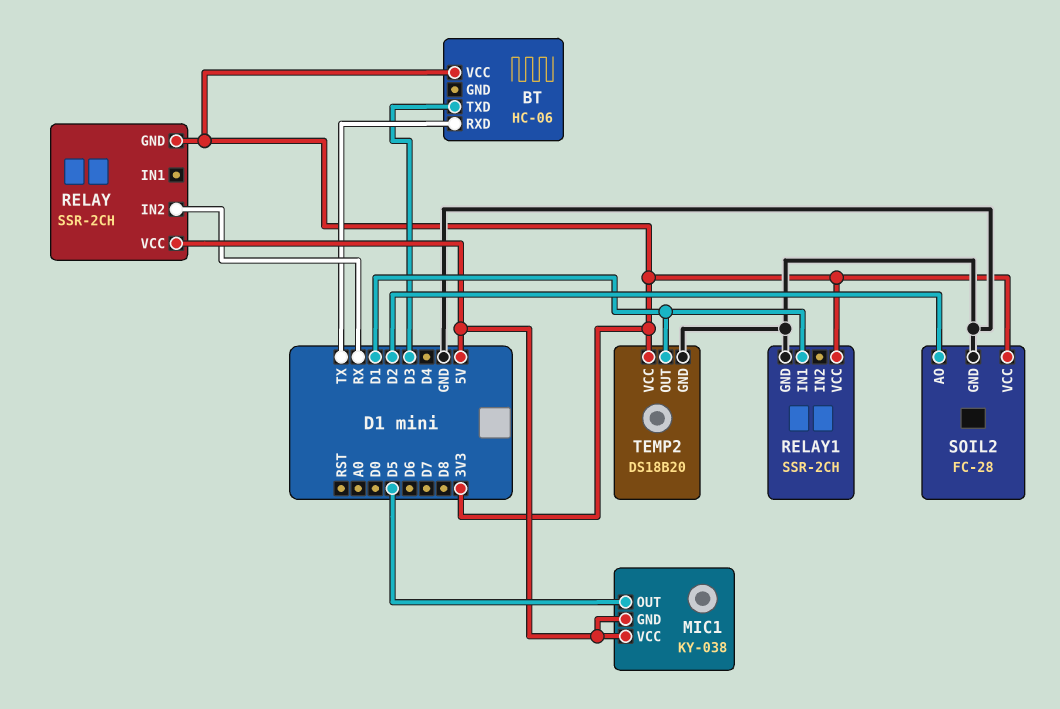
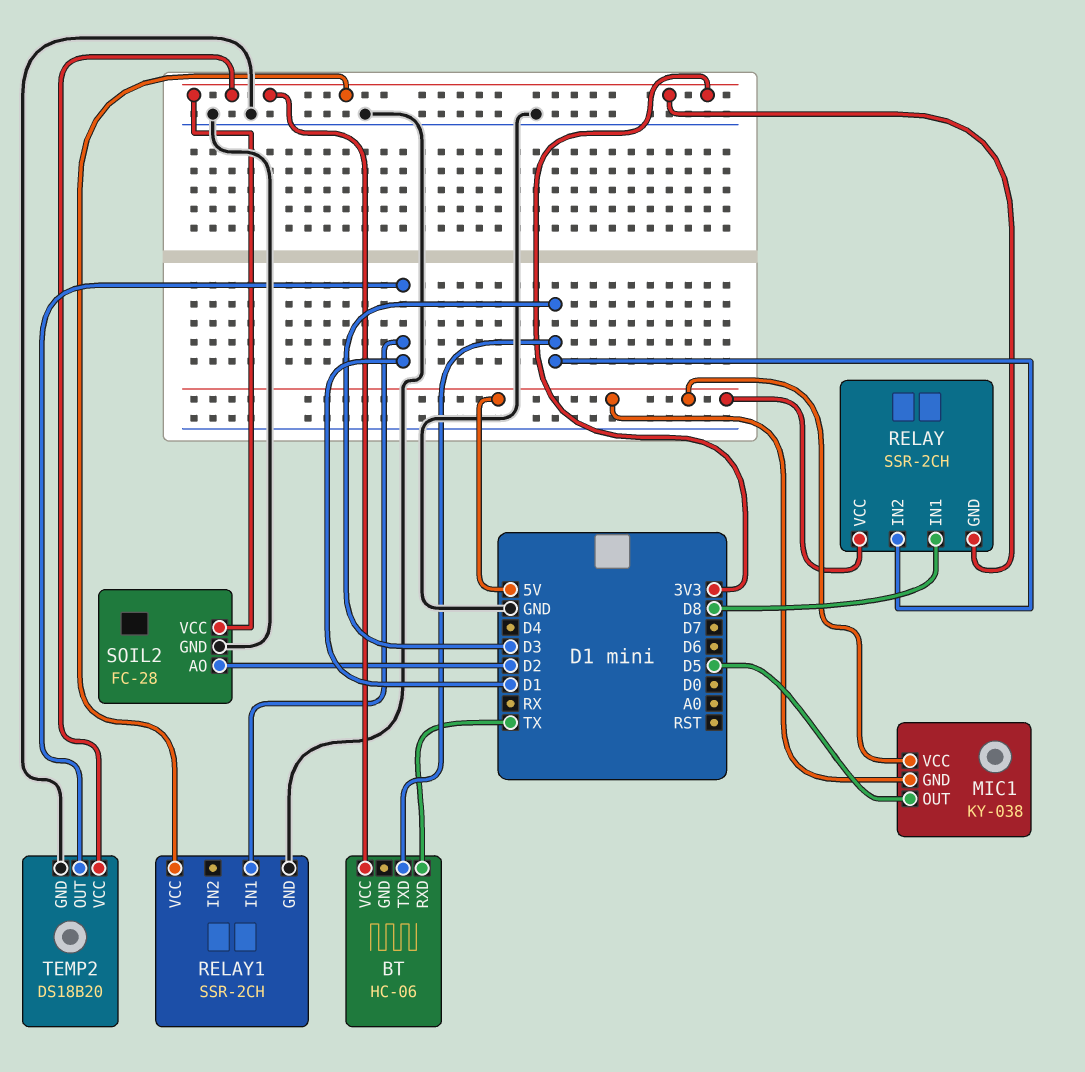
RELAY pin IN1: none -> D8
RELAY pin IN2: RX -> D3

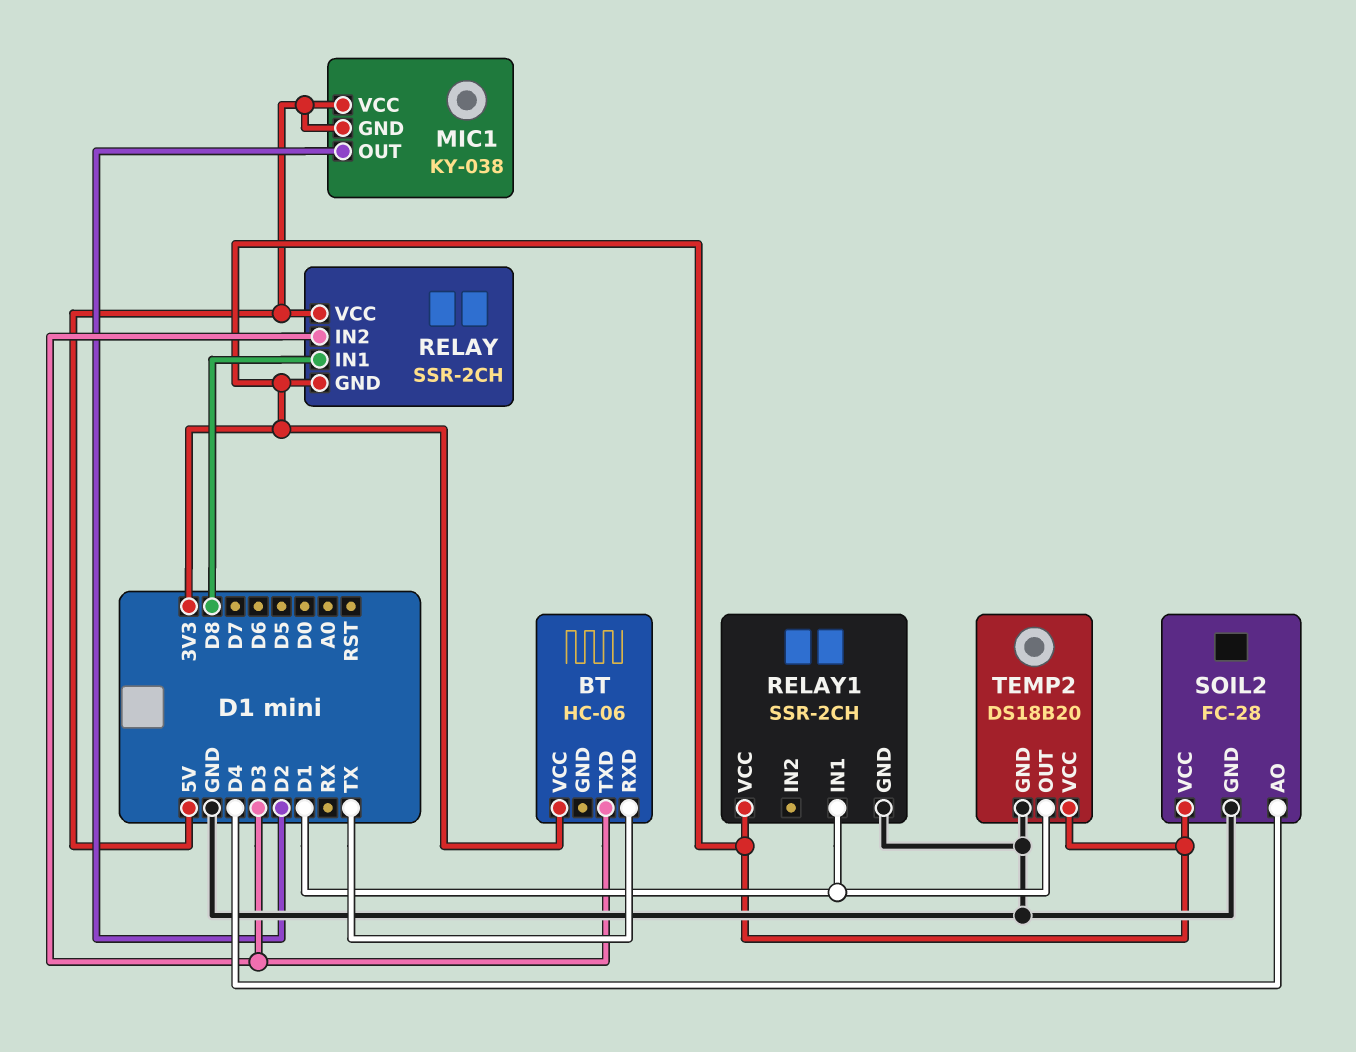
MIC1 pin OUT: D5 -> D2
SOIL2 pin AO: D2 -> D4

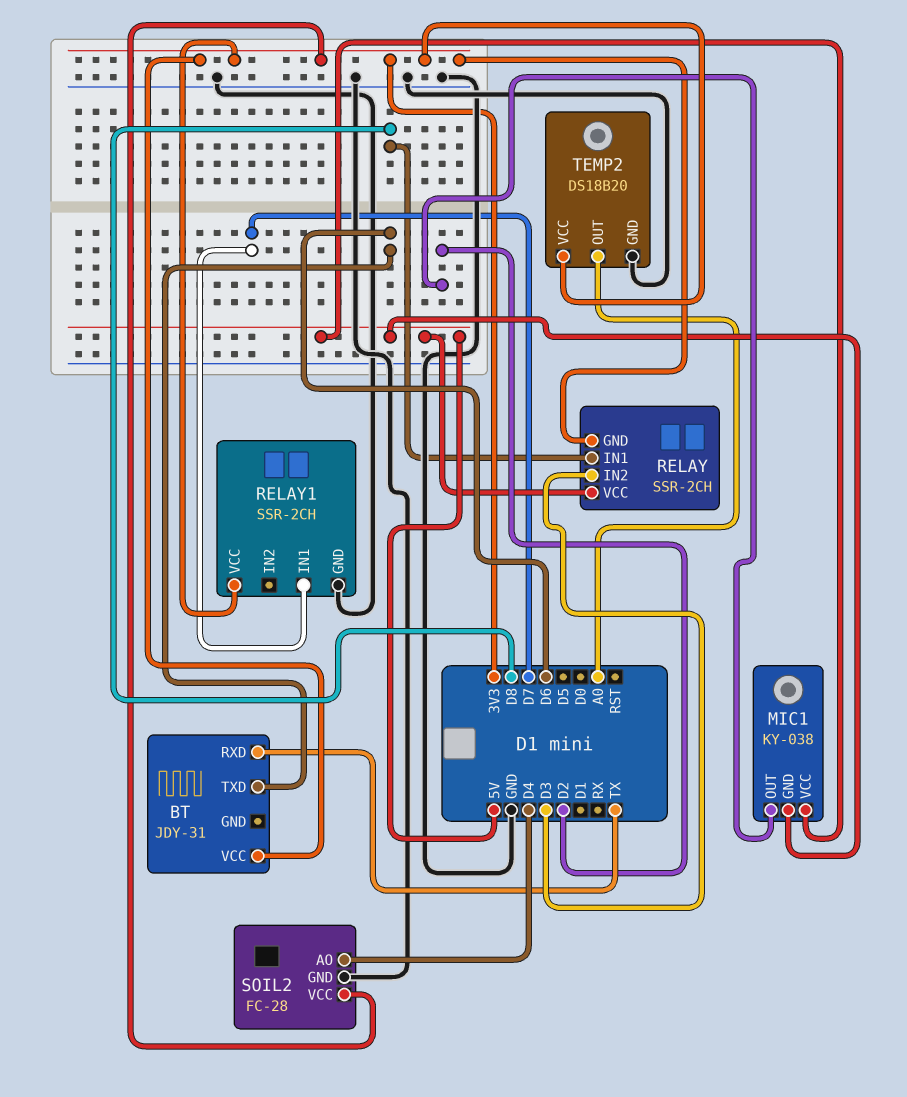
BT: HC-06 -> JDY-31
BT pin TXD: D3 -> D6
RELAY1 pin IN1: D1 -> D7
TEMP2 pin OUT: D1 -> A0

